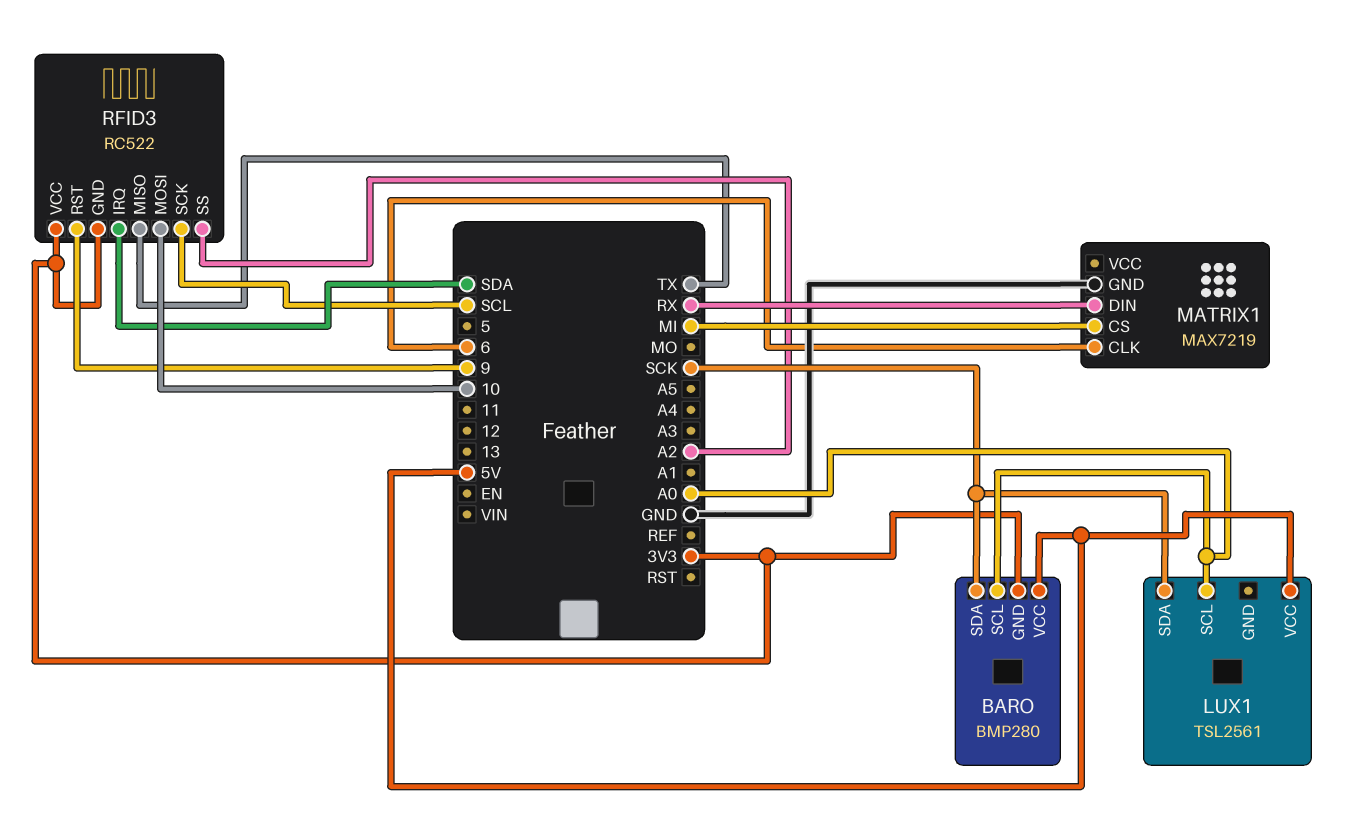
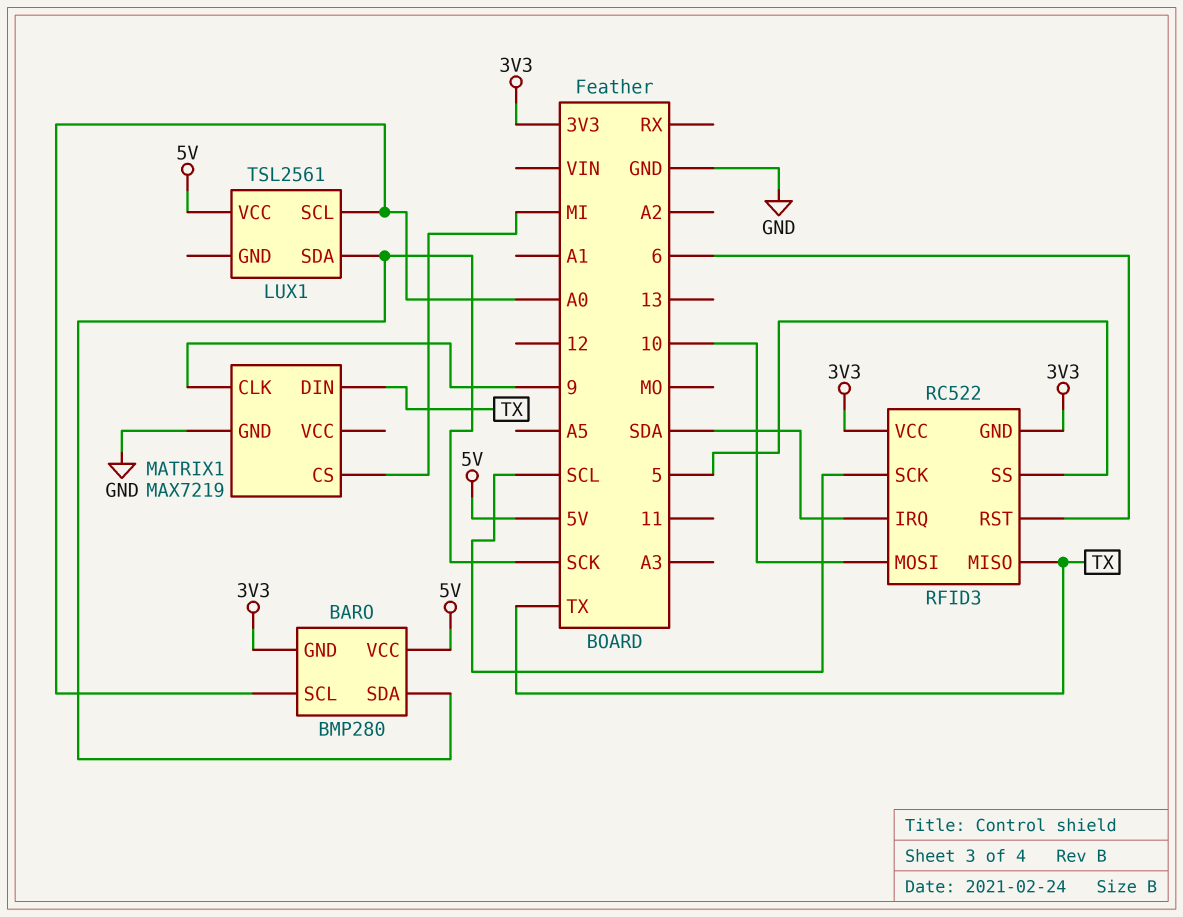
MATRIX1 pin CLK: 6 -> 9
MATRIX1 pin DIN: RX -> TX
RFID3 pin RST: 9 -> 6
RFID3 pin SS: A2 -> 5

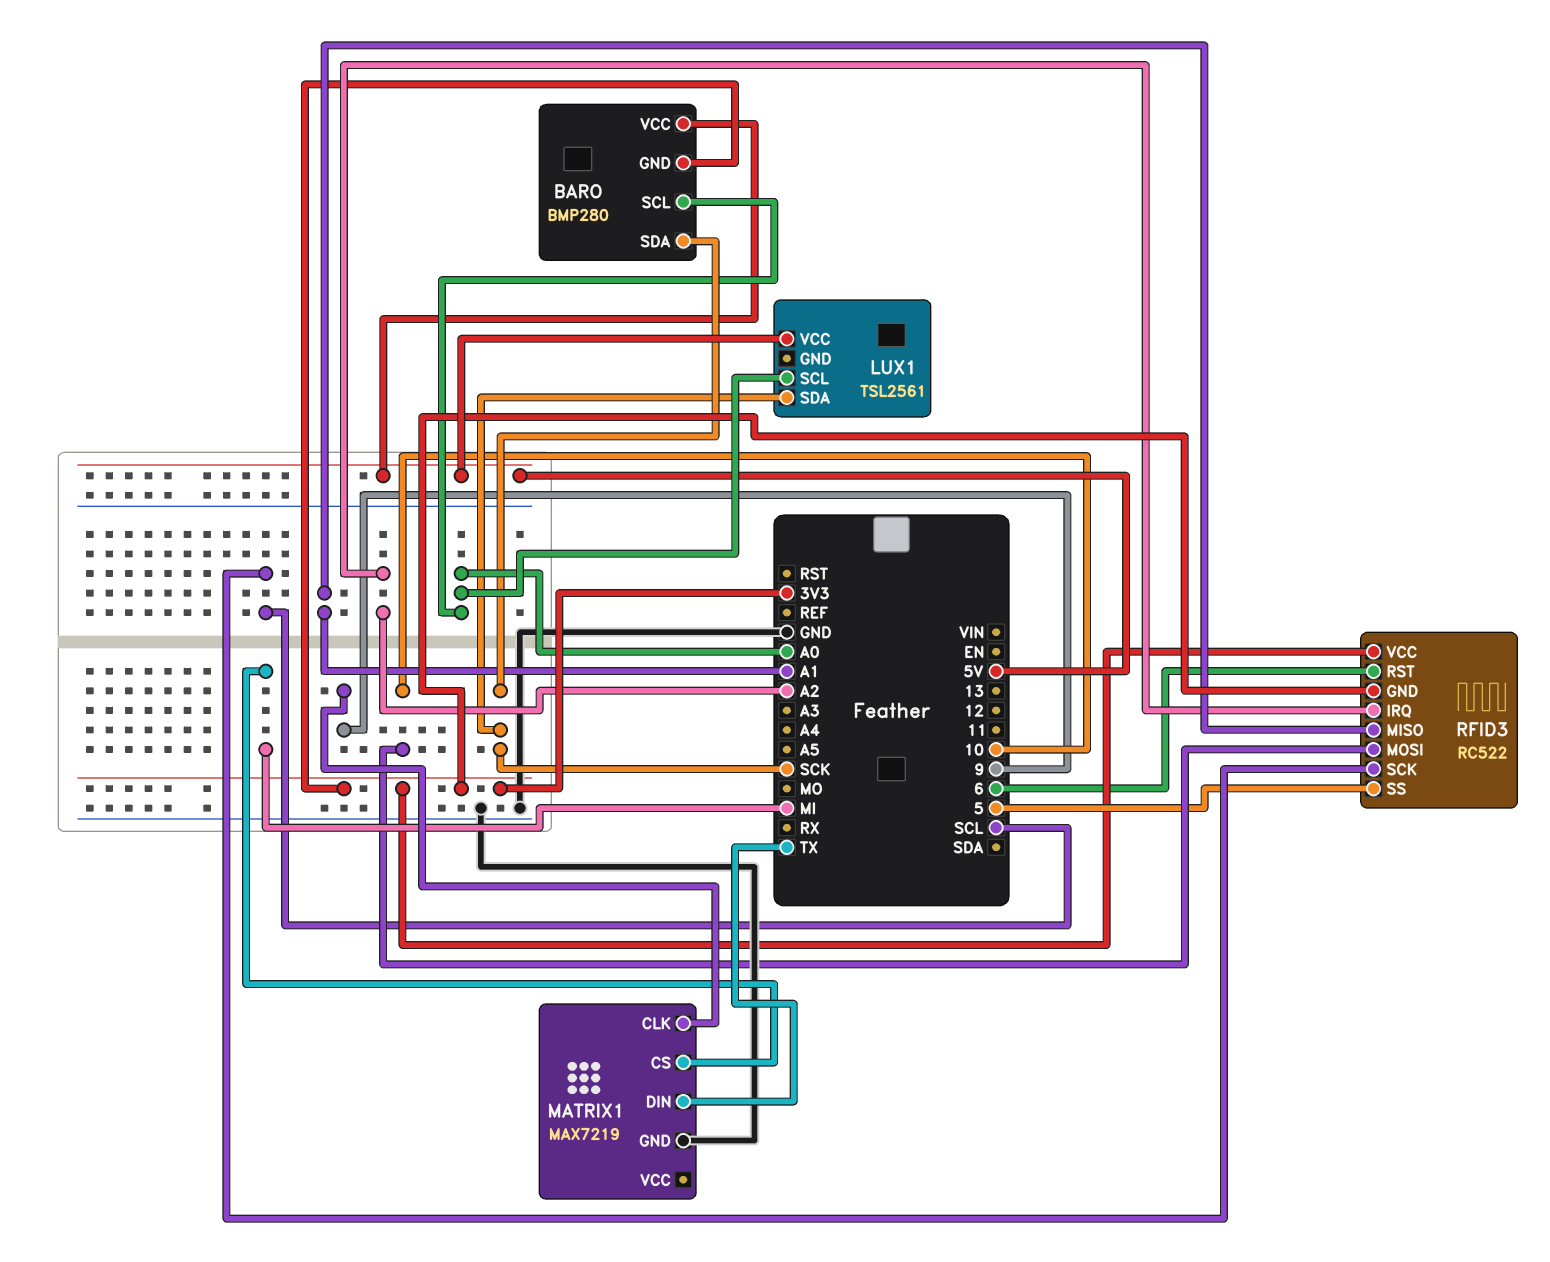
RFID3 pin IRQ: SDA -> A2
RFID3 pin MISO: TX -> A1

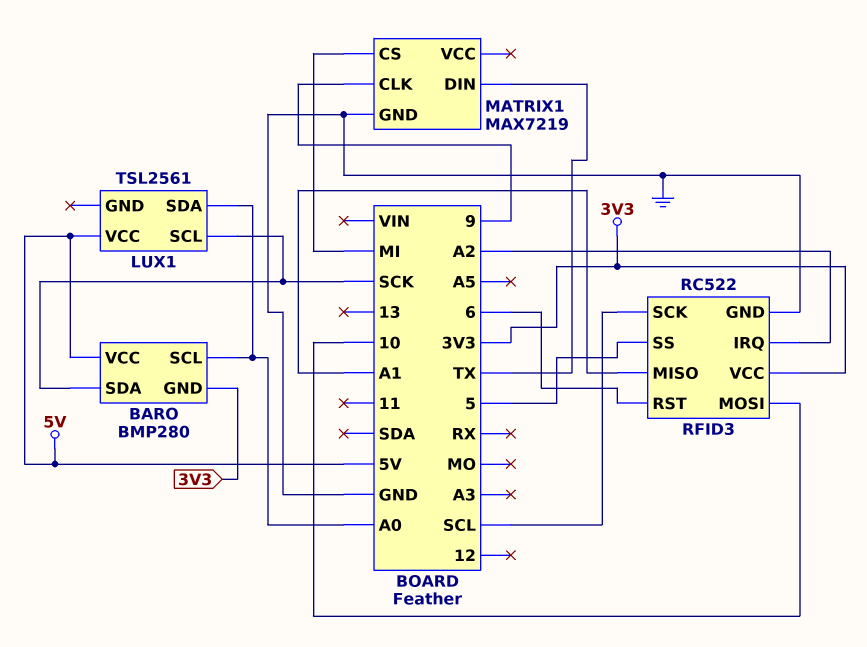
LUX1 pin SCL: A0 -> SCK
LUX1 pin SDA: SCK -> A0
RFID3 pin GND: 3V3 -> GND

